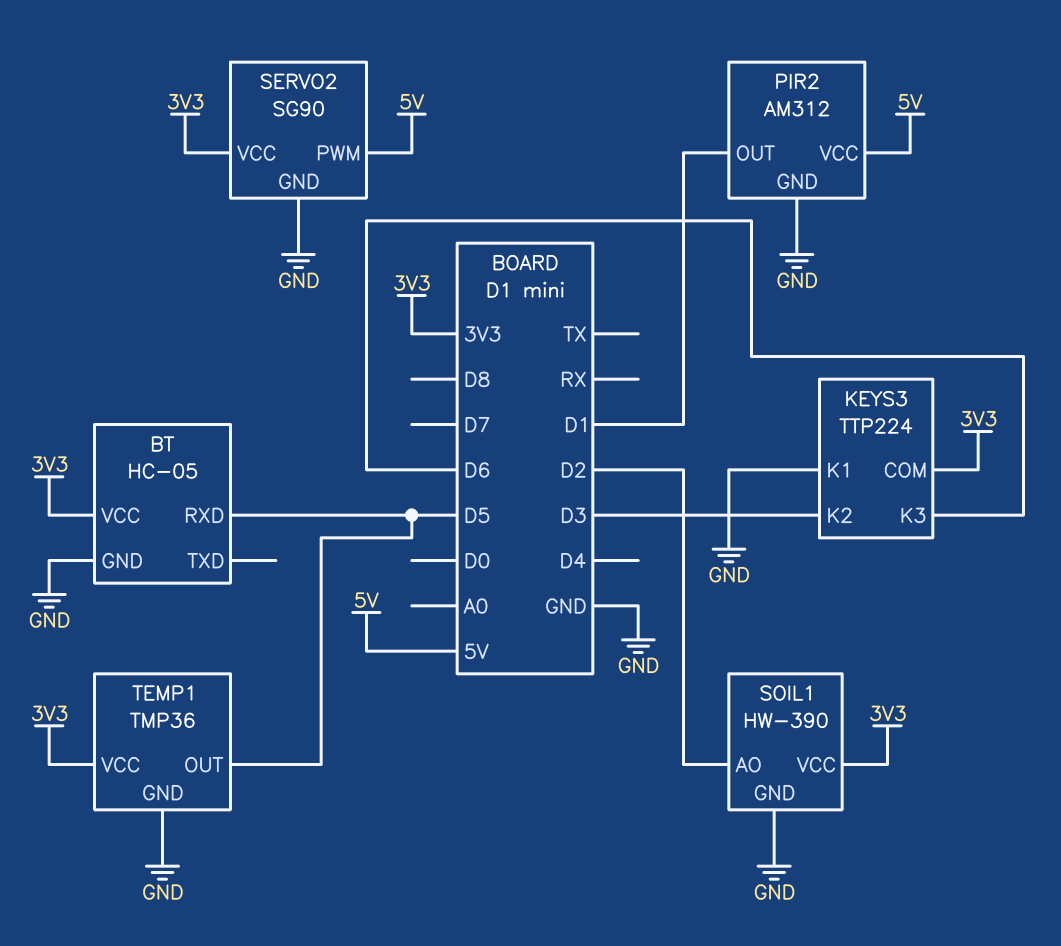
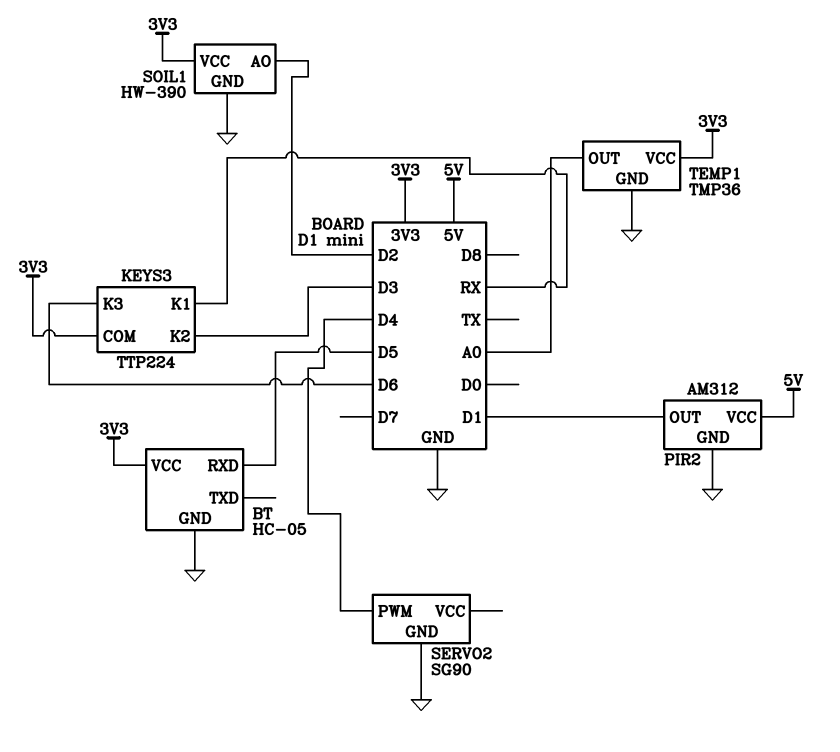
KEYS3 pin K1: GND -> RX
SERVO2 pin PWM: 5V -> D4
SERVO2 pin VCC: 3V3 -> none
TEMP1 pin OUT: D5 -> A0

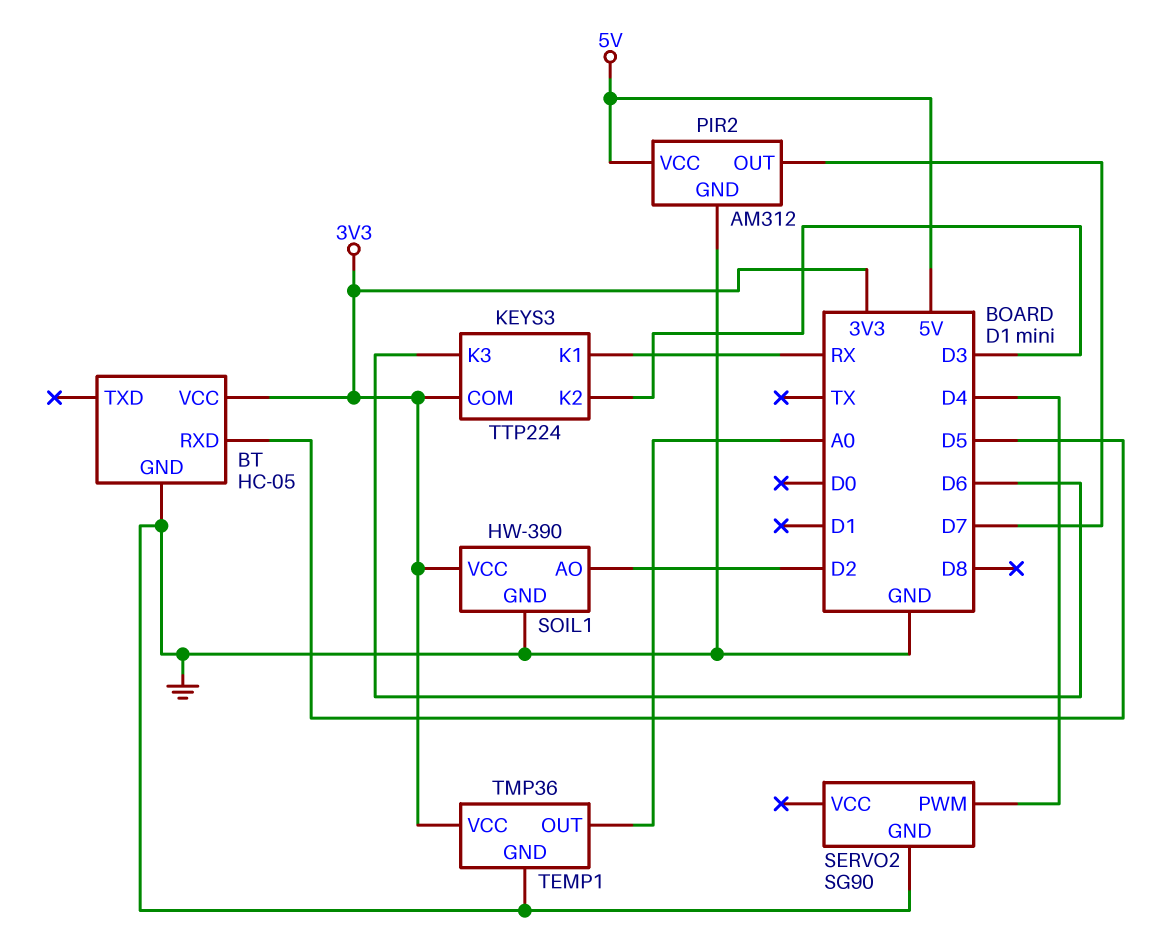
PIR2 pin OUT: D1 -> D7

